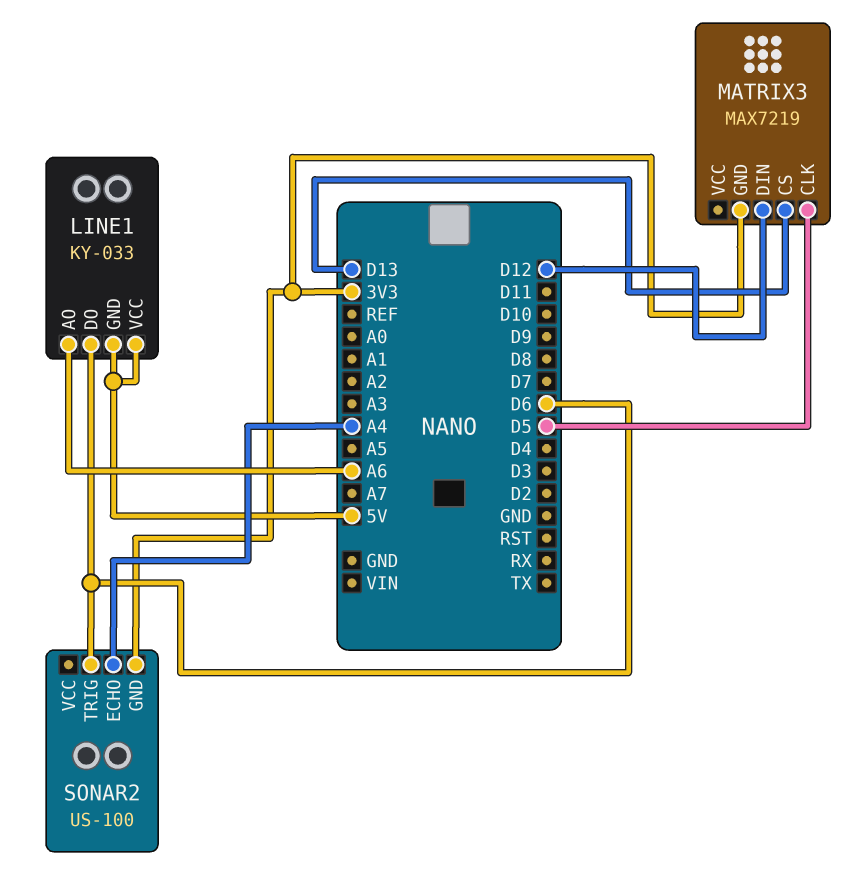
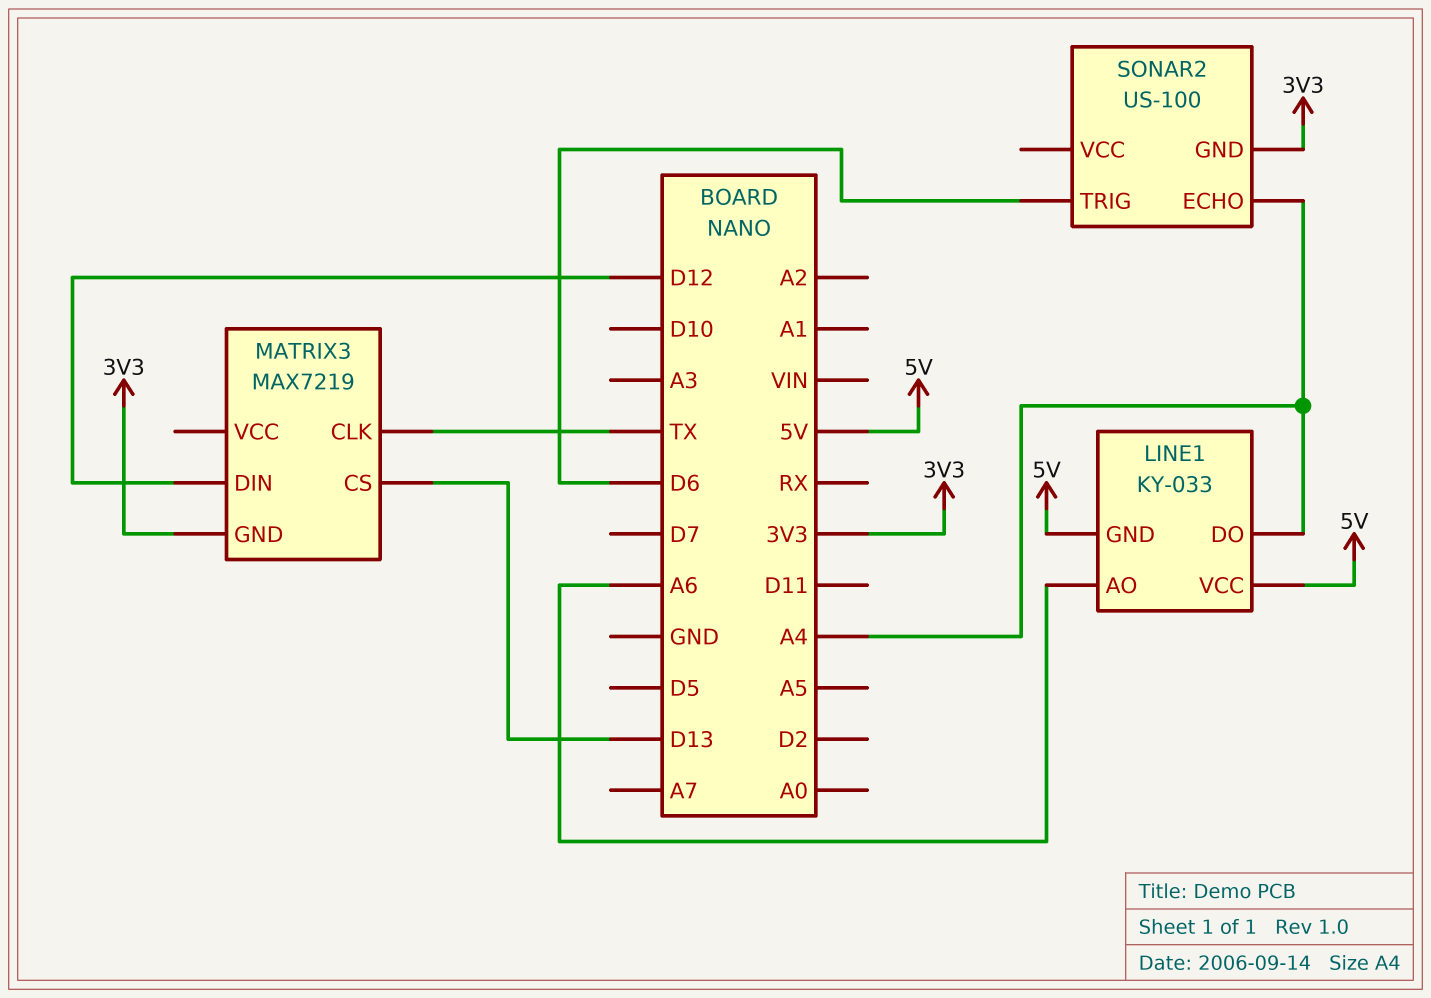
LINE1 pin DO: D6 -> A4
MATRIX3 pin CLK: D5 -> TX

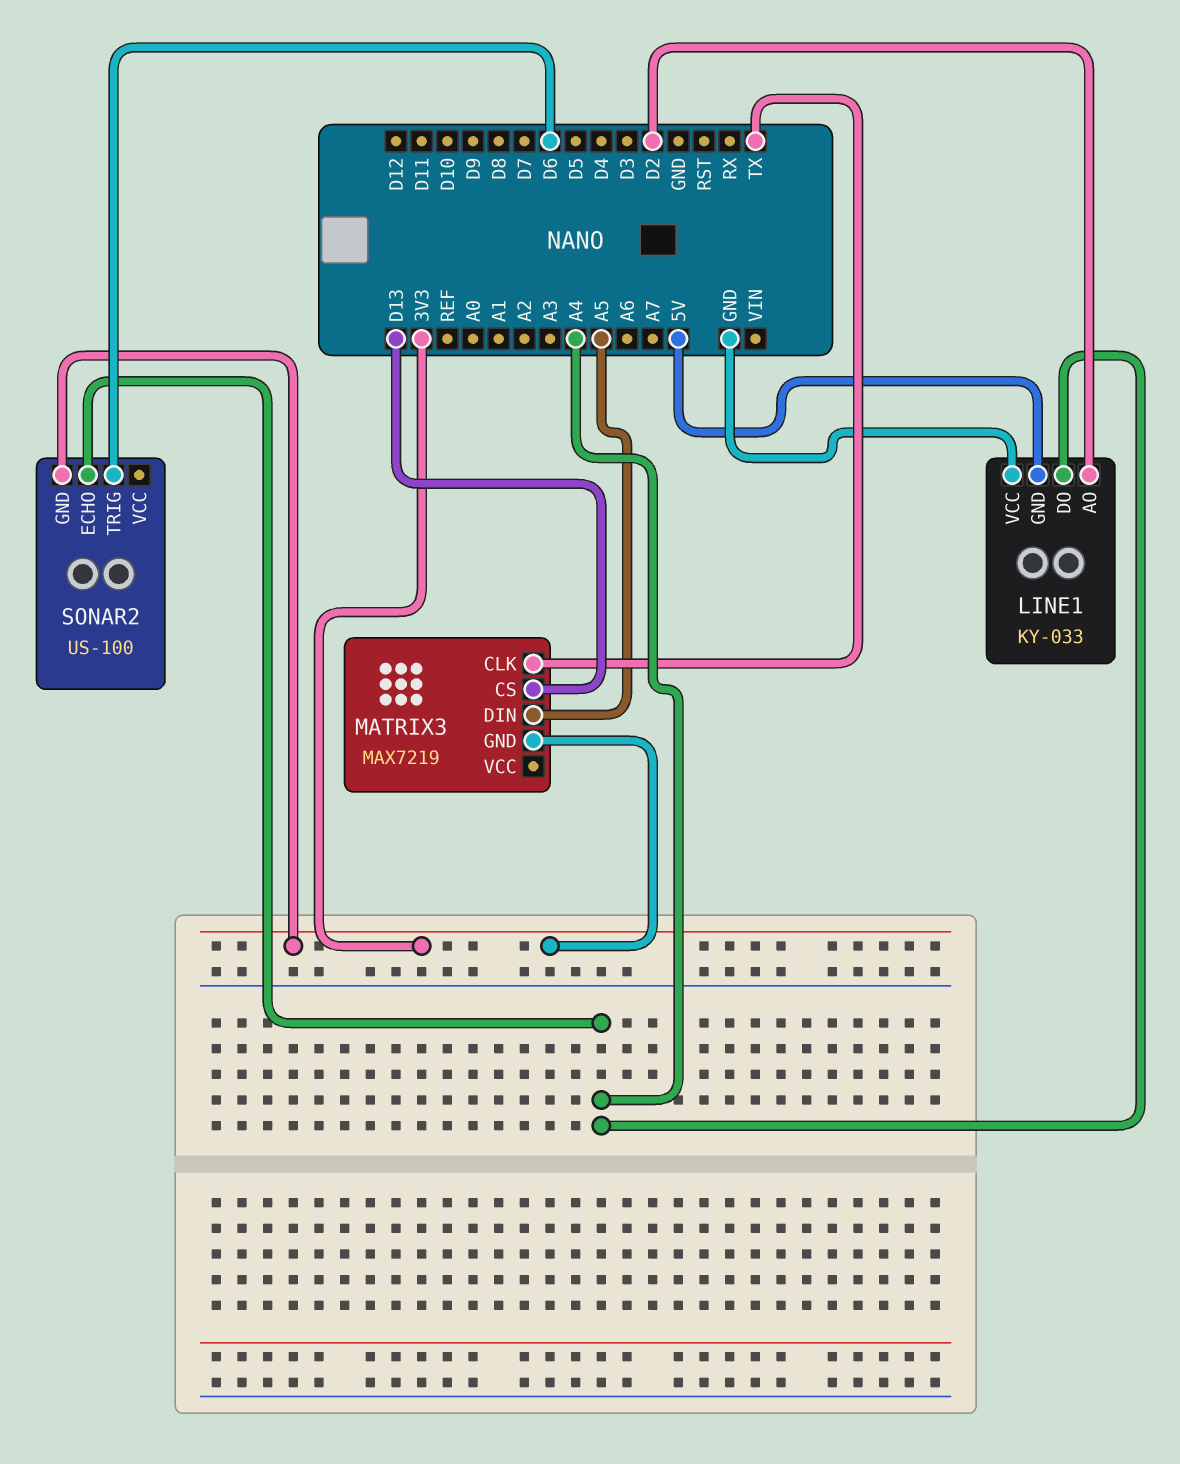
LINE1 pin AO: A6 -> D2
LINE1 pin VCC: 5V -> GND
MATRIX3 pin DIN: D12 -> A5

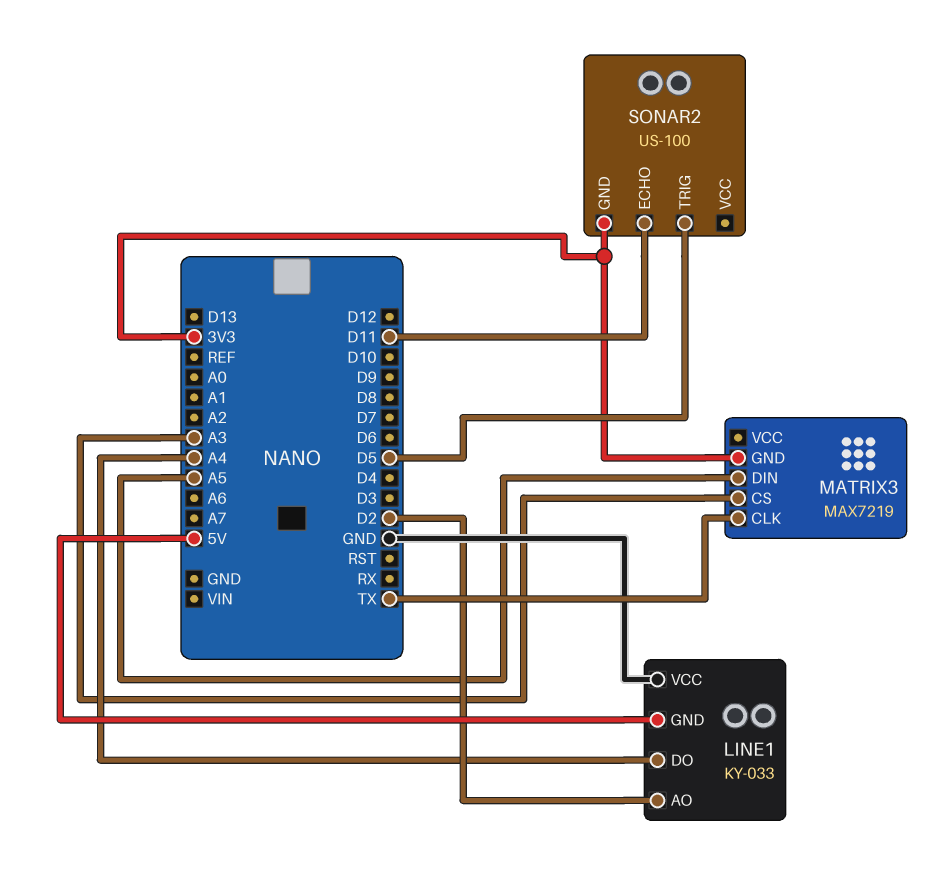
MATRIX3 pin CS: D13 -> A3
SONAR2 pin ECHO: A4 -> D11
SONAR2 pin TRIG: D6 -> D5

